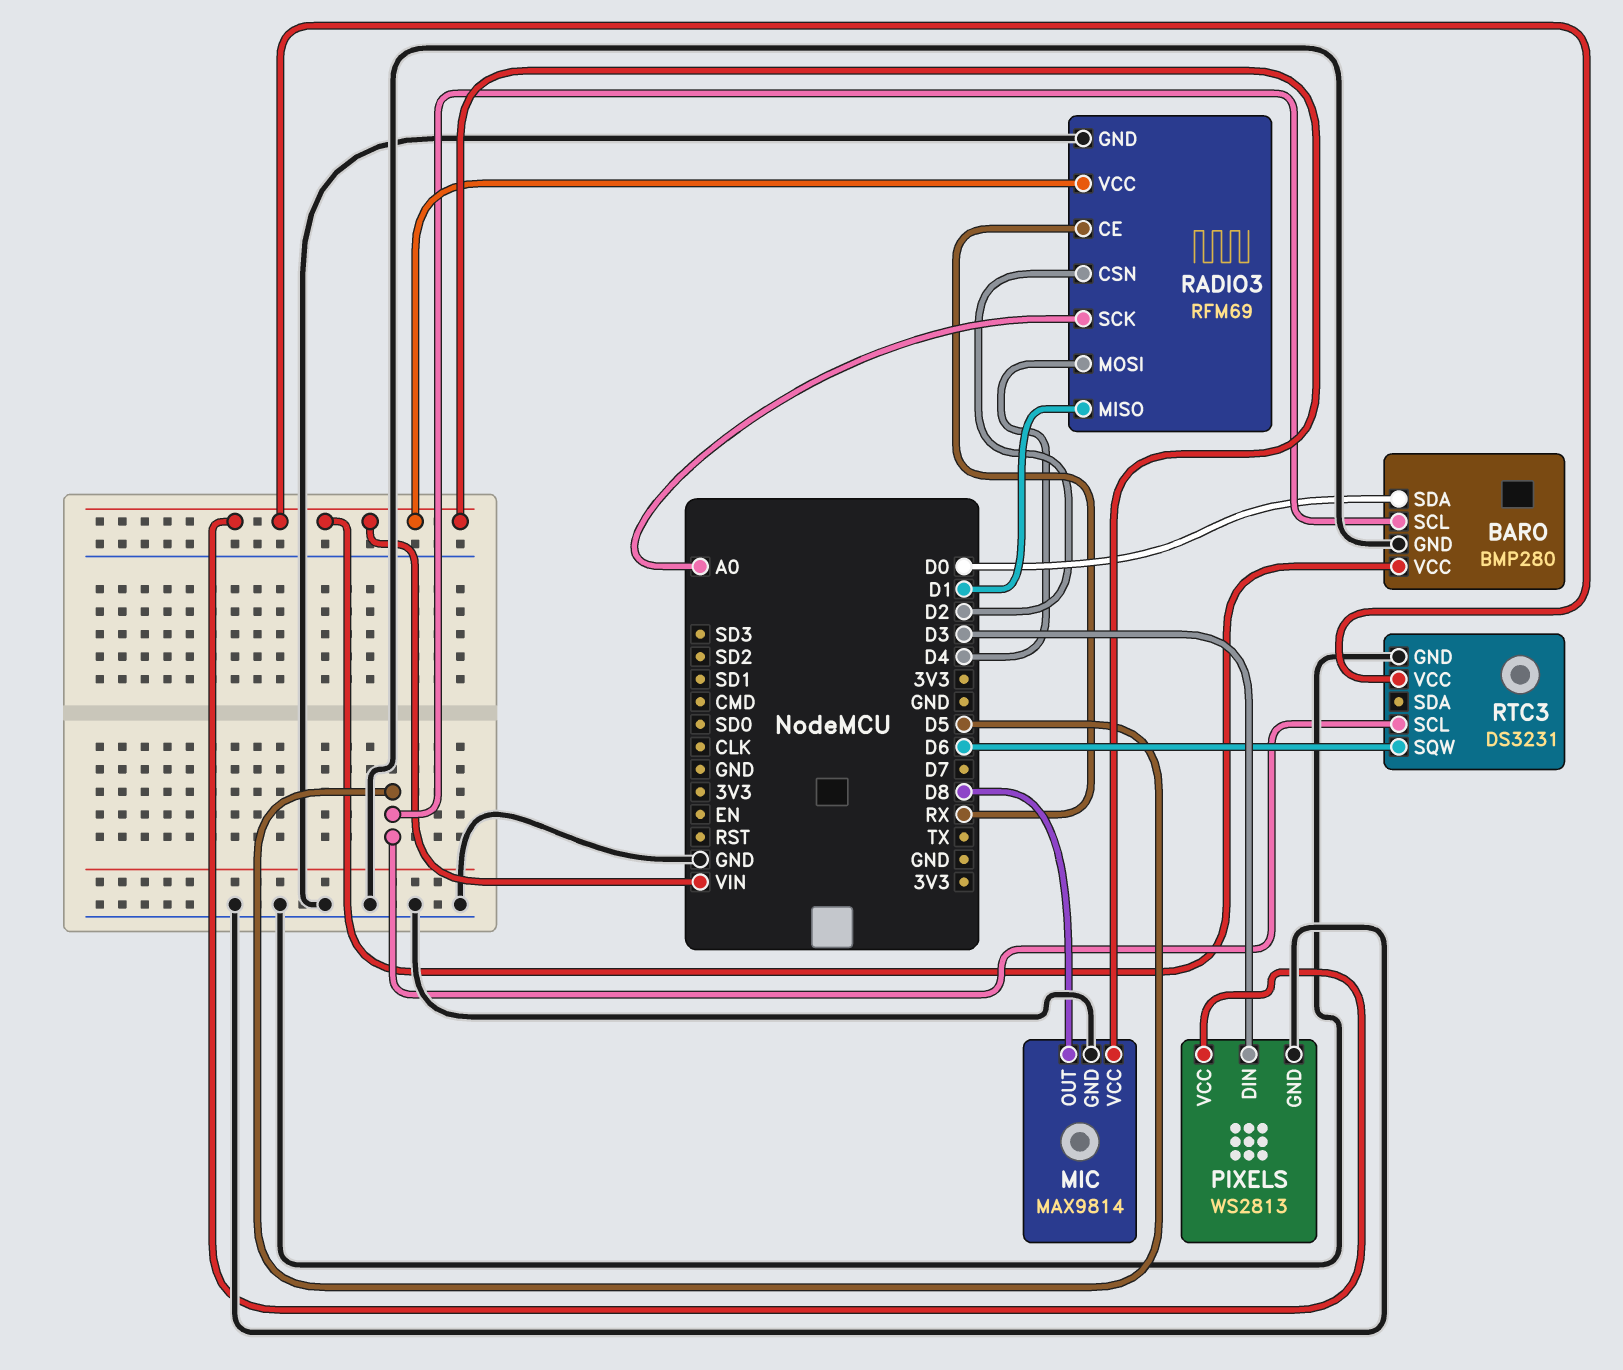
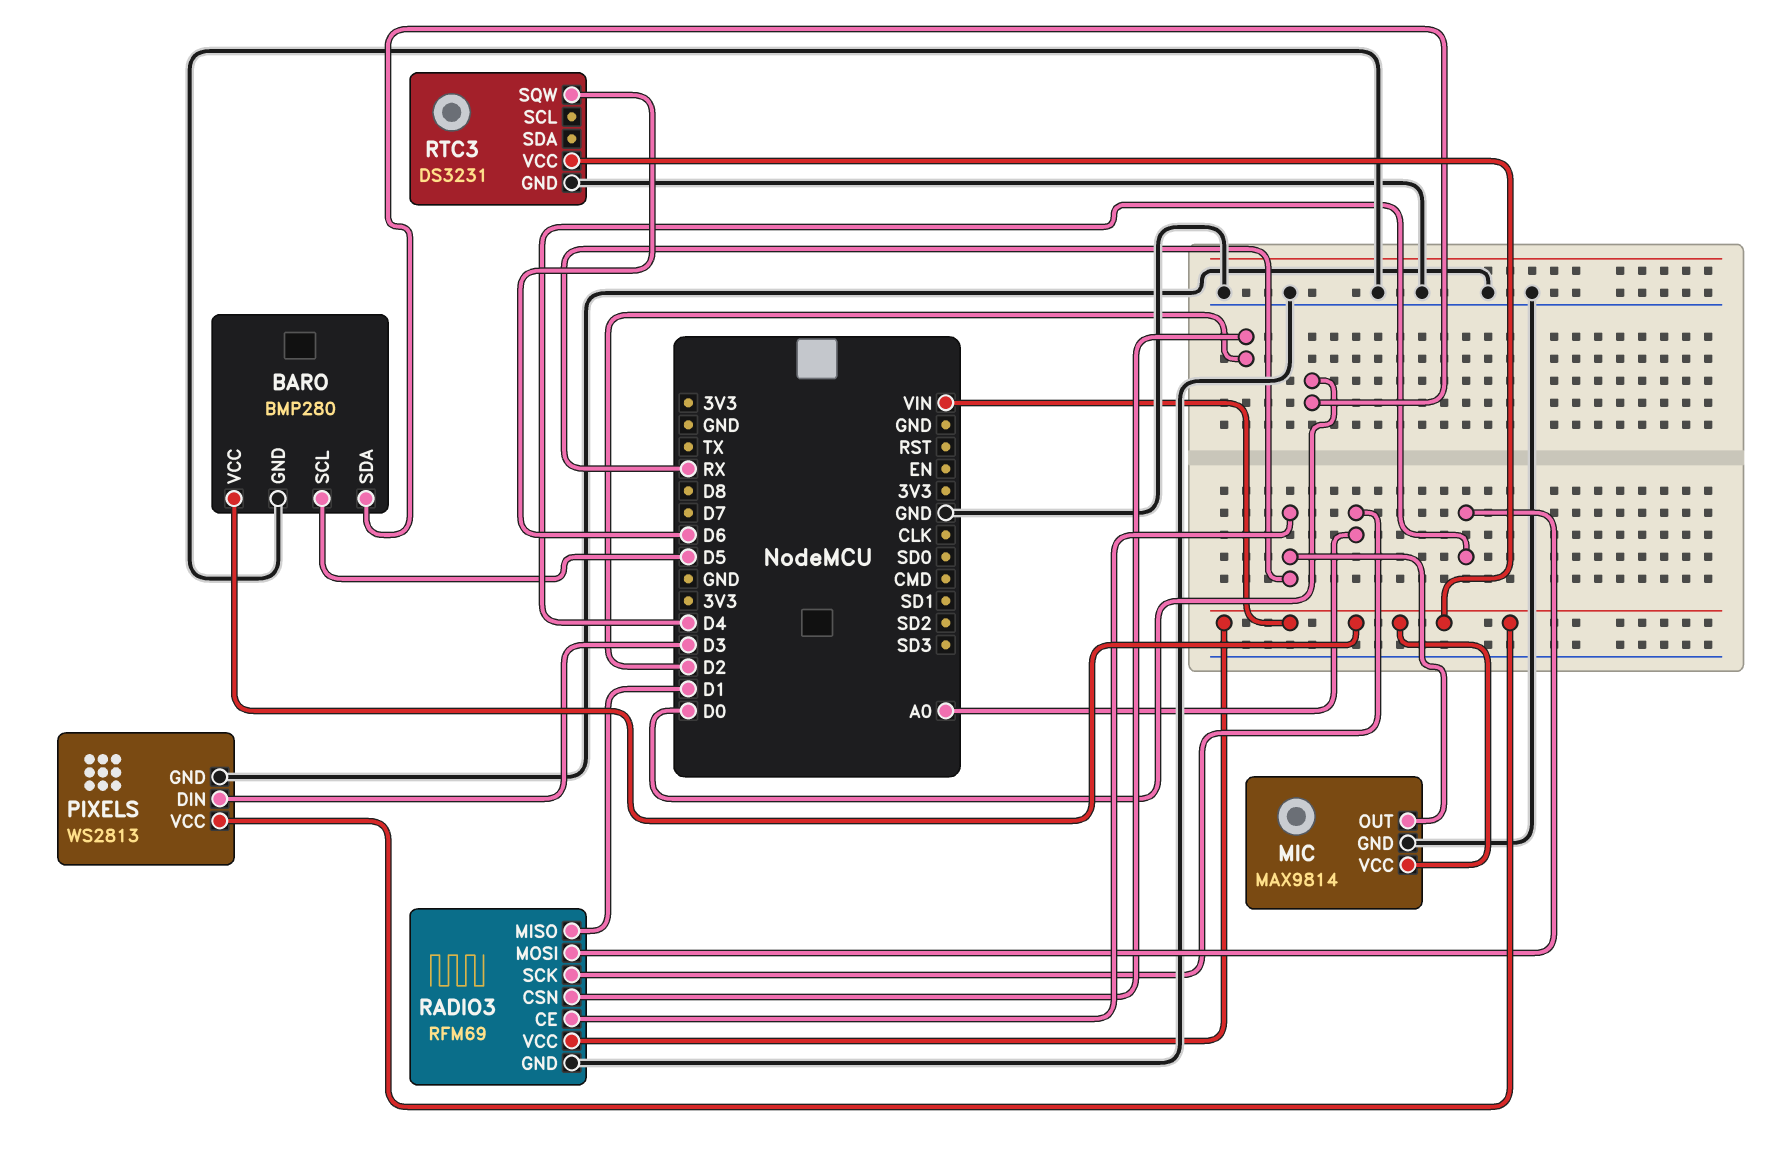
MIC pin OUT: D8 -> RX
RTC3 pin SCL: D5 -> none

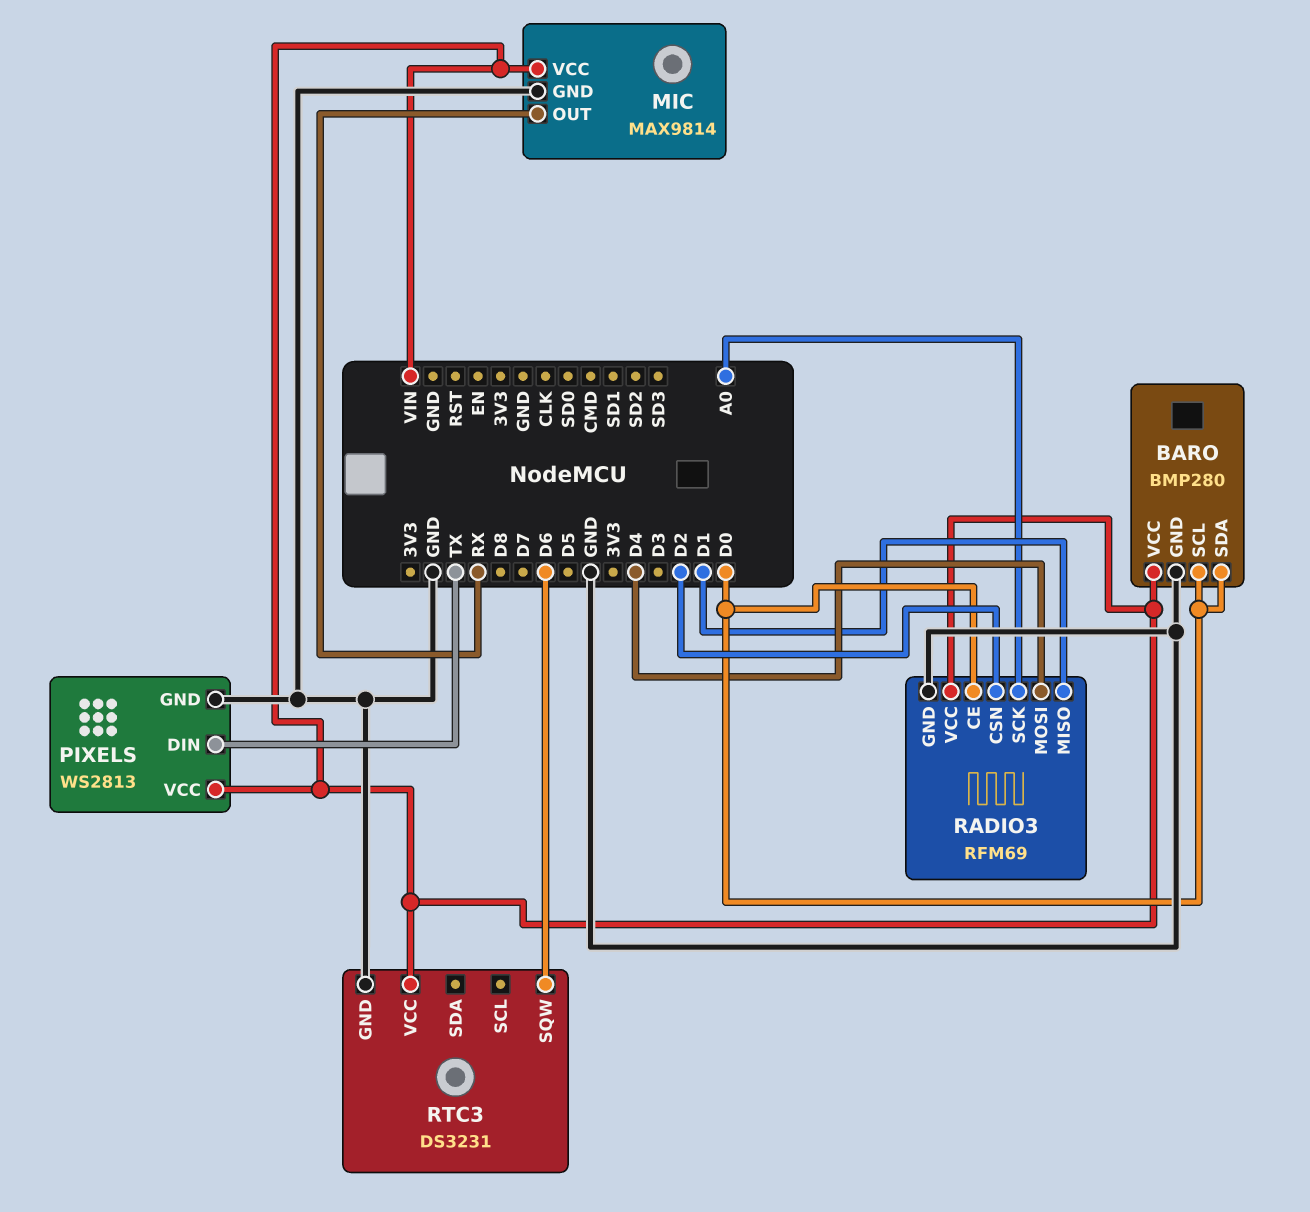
BARO pin SCL: D5 -> D0
PIXELS pin DIN: D3 -> TX
RADIO3 pin CE: RX -> D0

